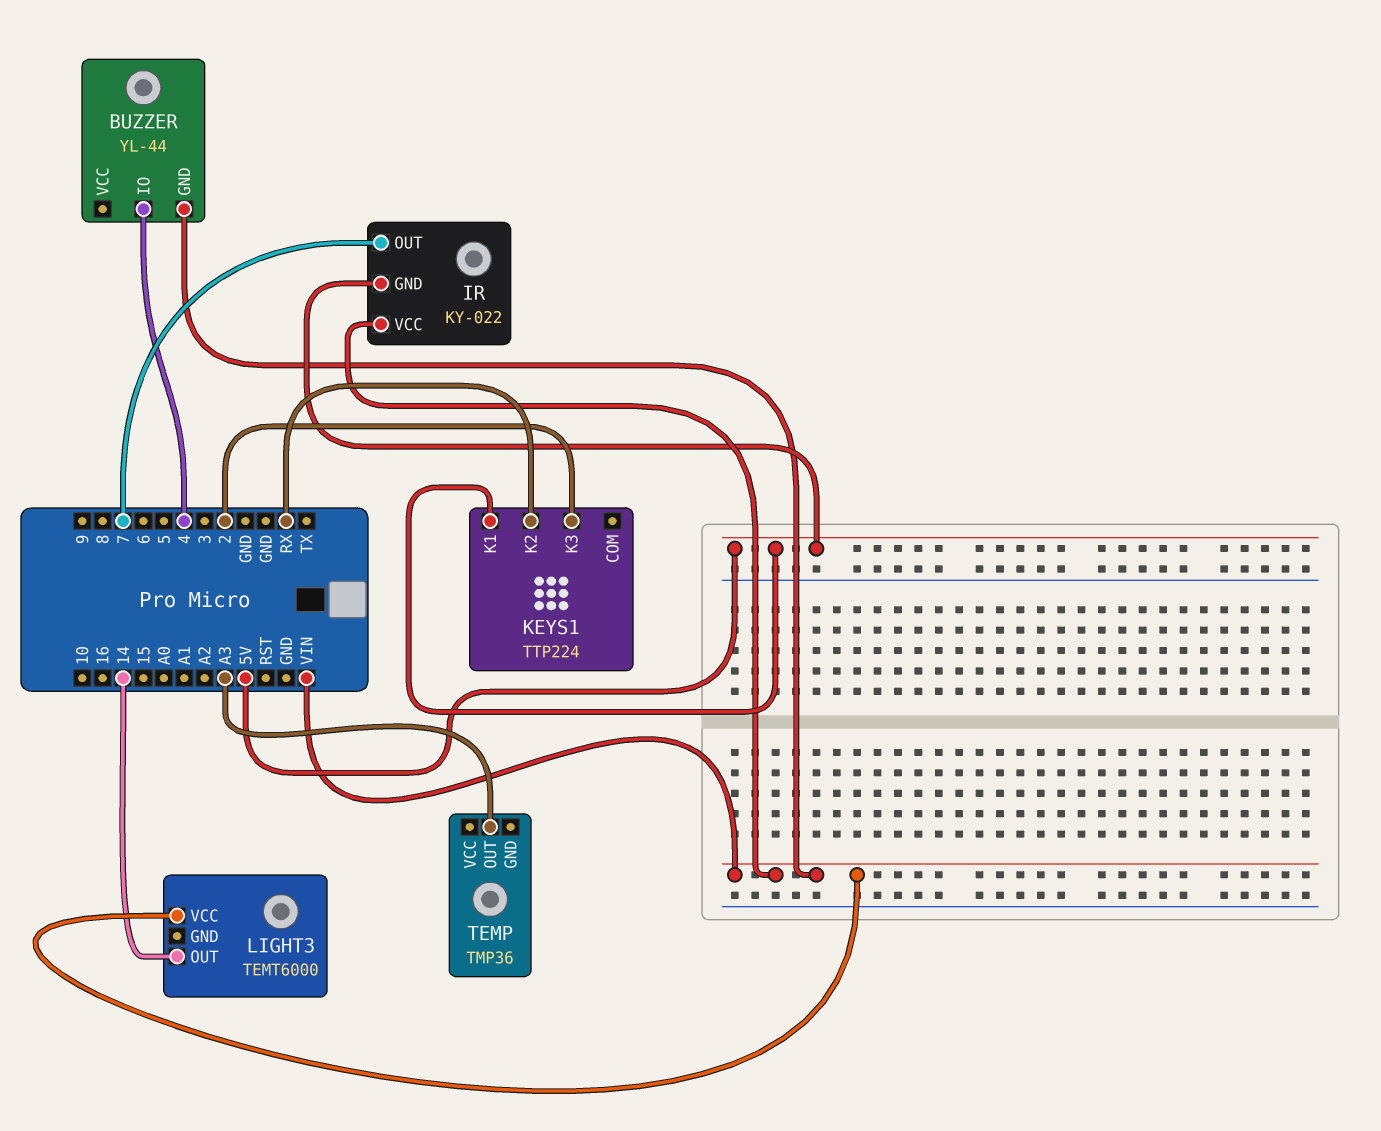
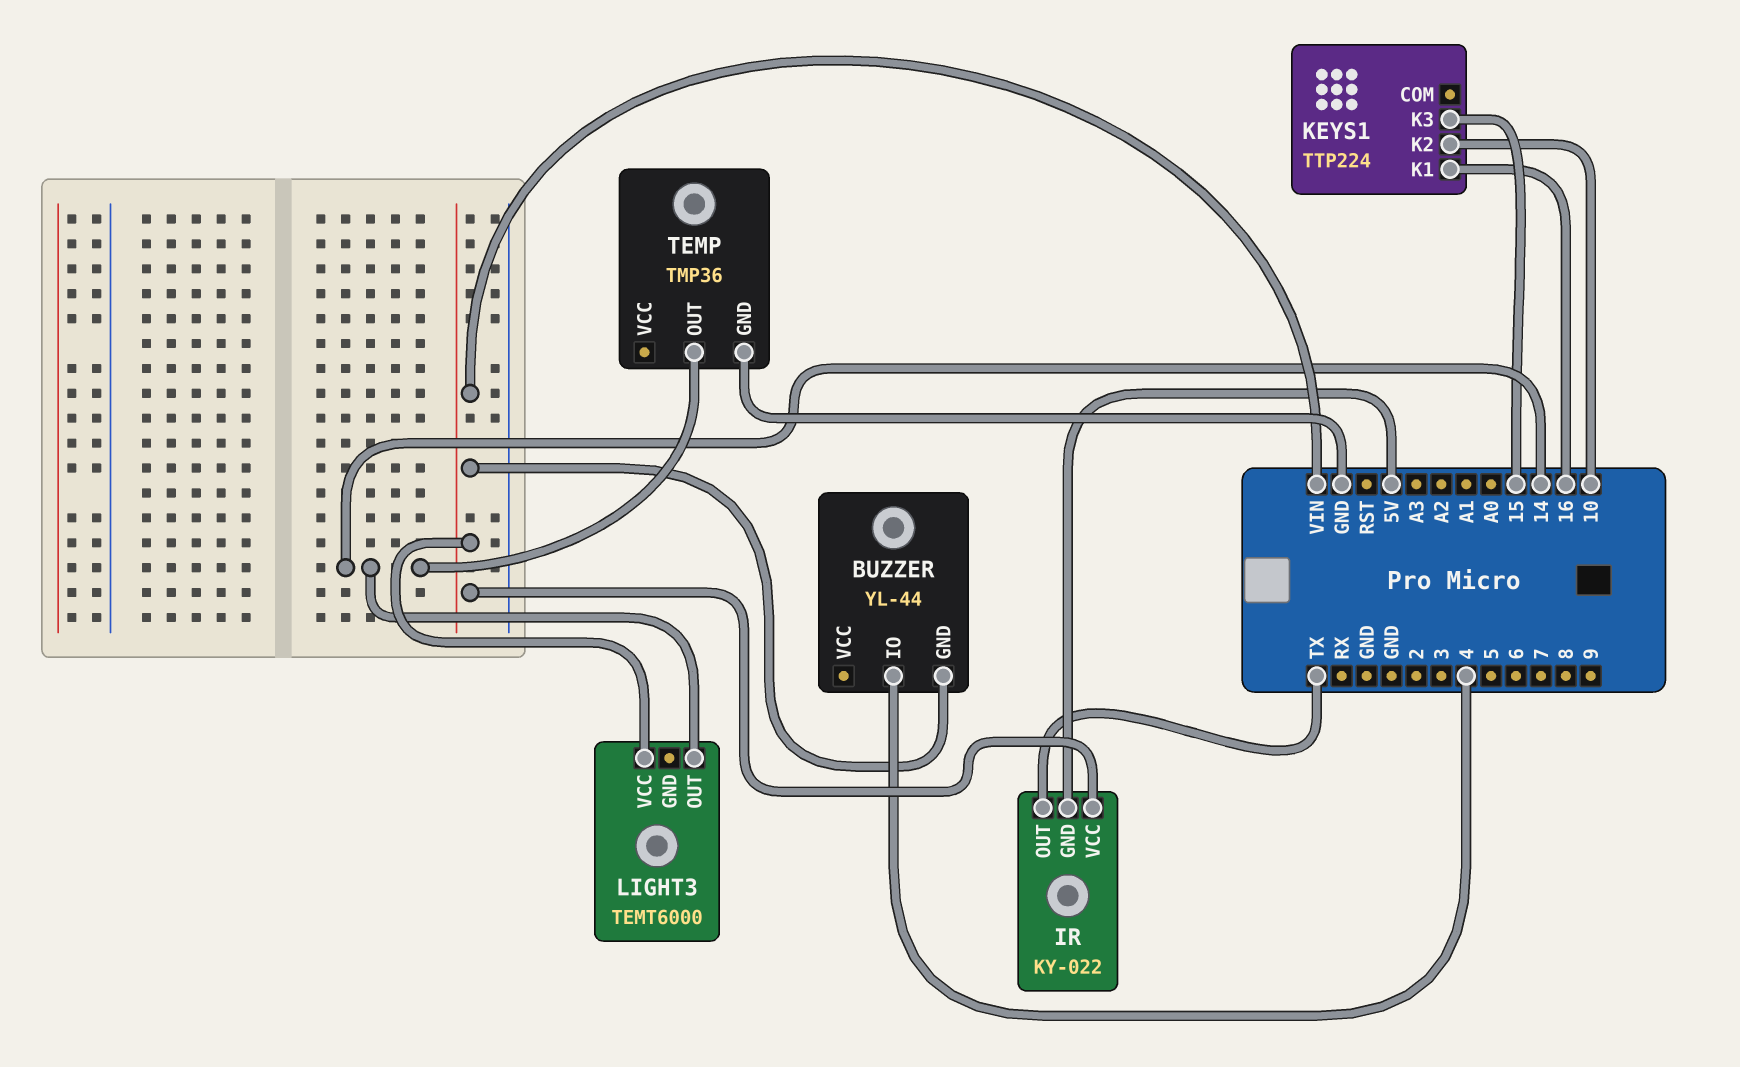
IR pin OUT: 7 -> TX
KEYS1 pin K1: 5V -> 16
KEYS1 pin K2: RX -> 10
KEYS1 pin K3: 2 -> 15
TEMP pin GND: none -> GND
TEMP pin OUT: A3 -> 14

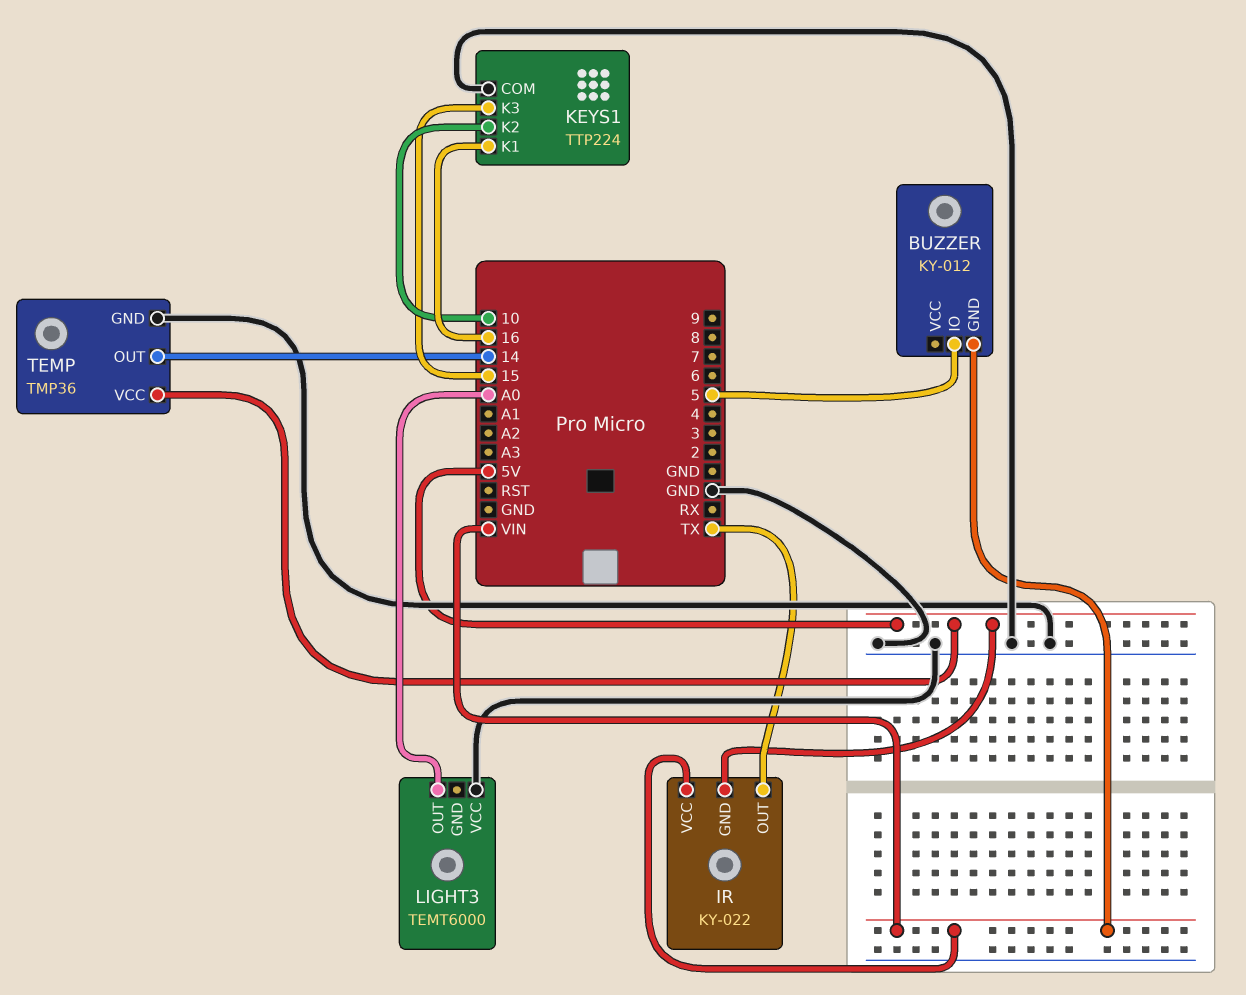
BUZZER: YL-44 -> KY-012
BUZZER pin IO: 4 -> 5
KEYS1 pin COM: none -> GND
LIGHT3 pin OUT: 14 -> A0
LIGHT3 pin VCC: VIN -> GND
TEMP pin VCC: none -> 5V

